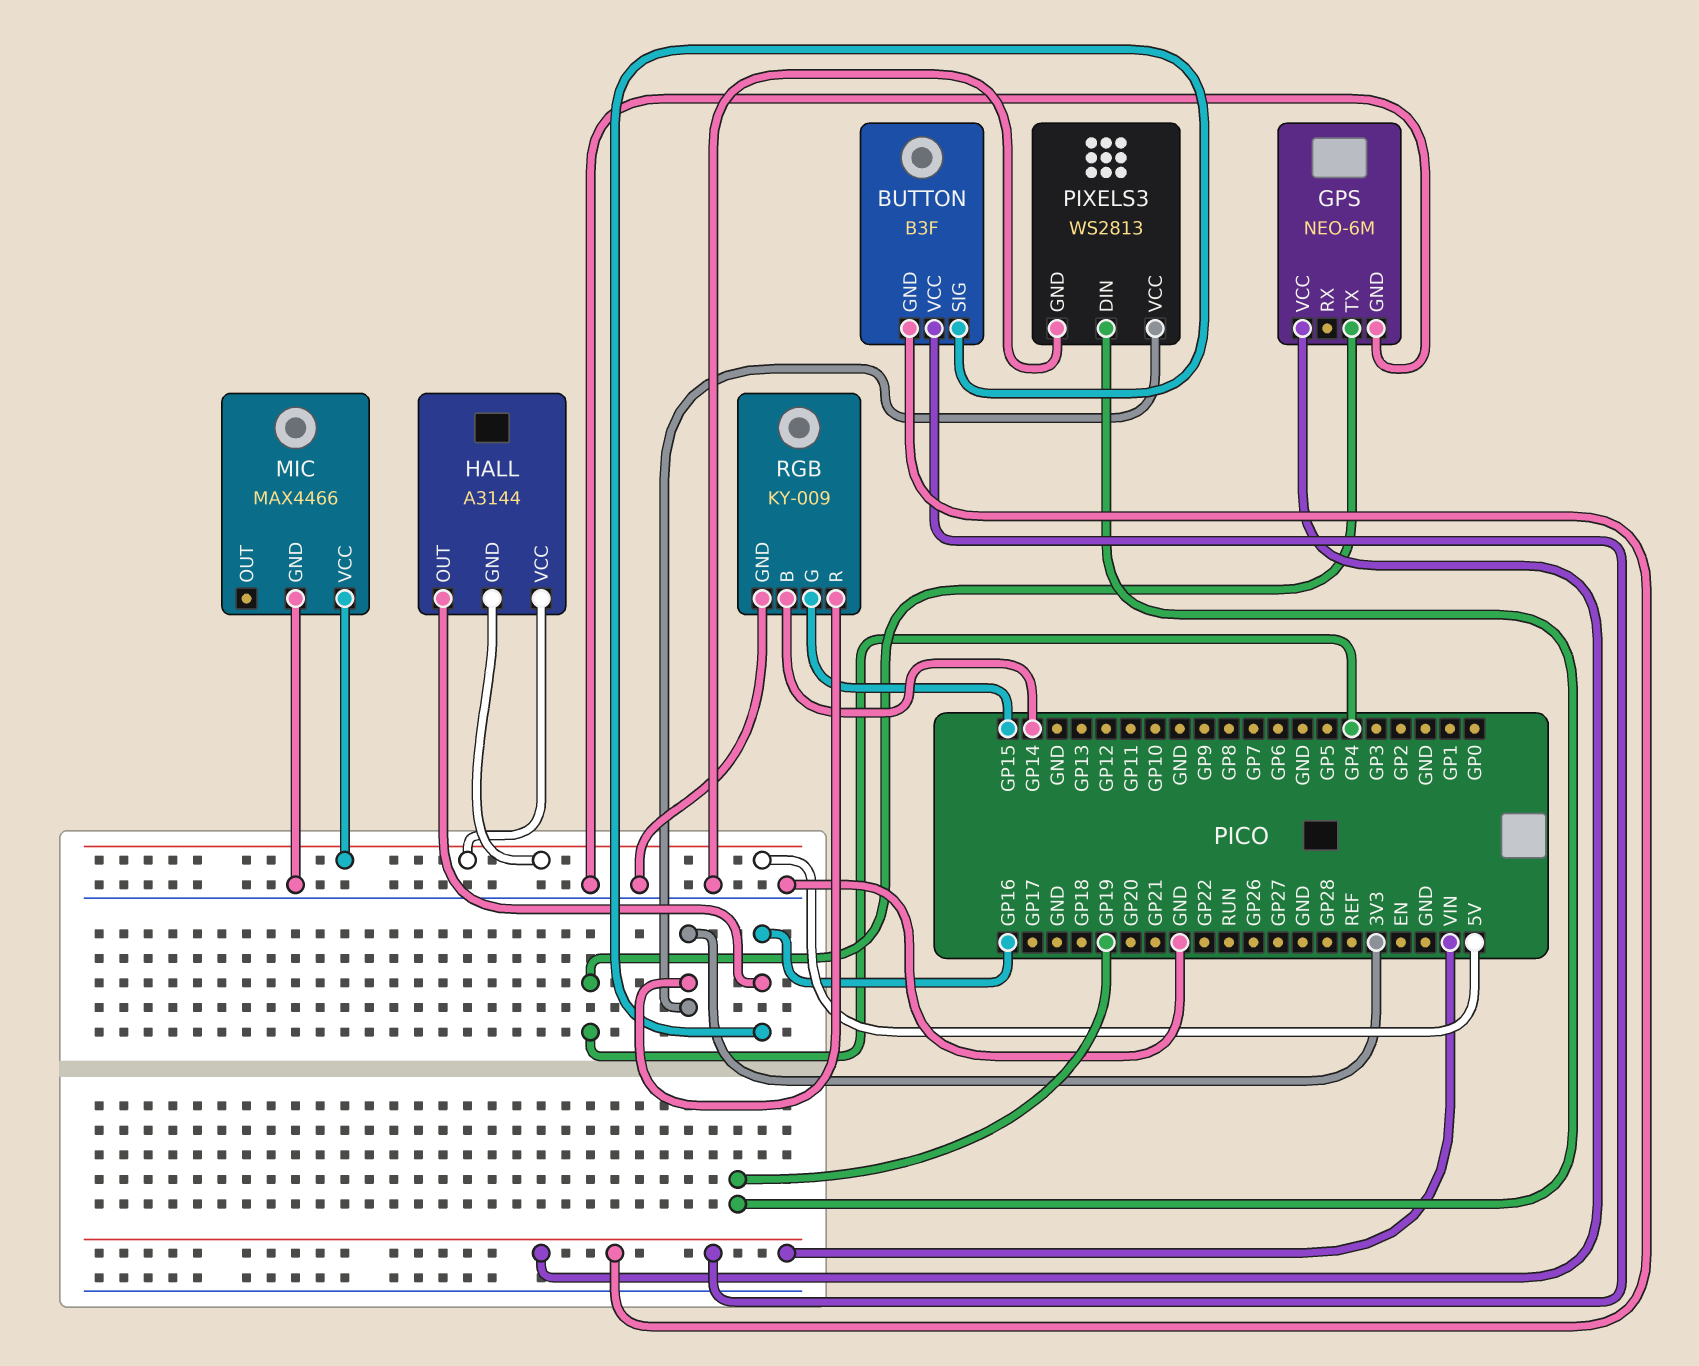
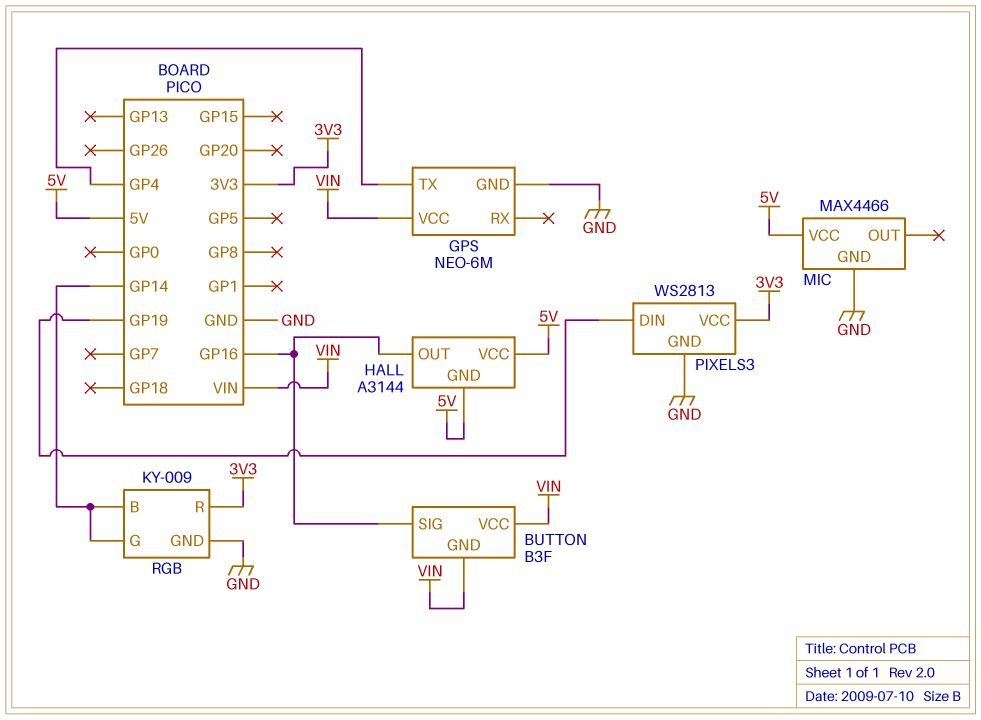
RGB pin G: GP15 -> GP14

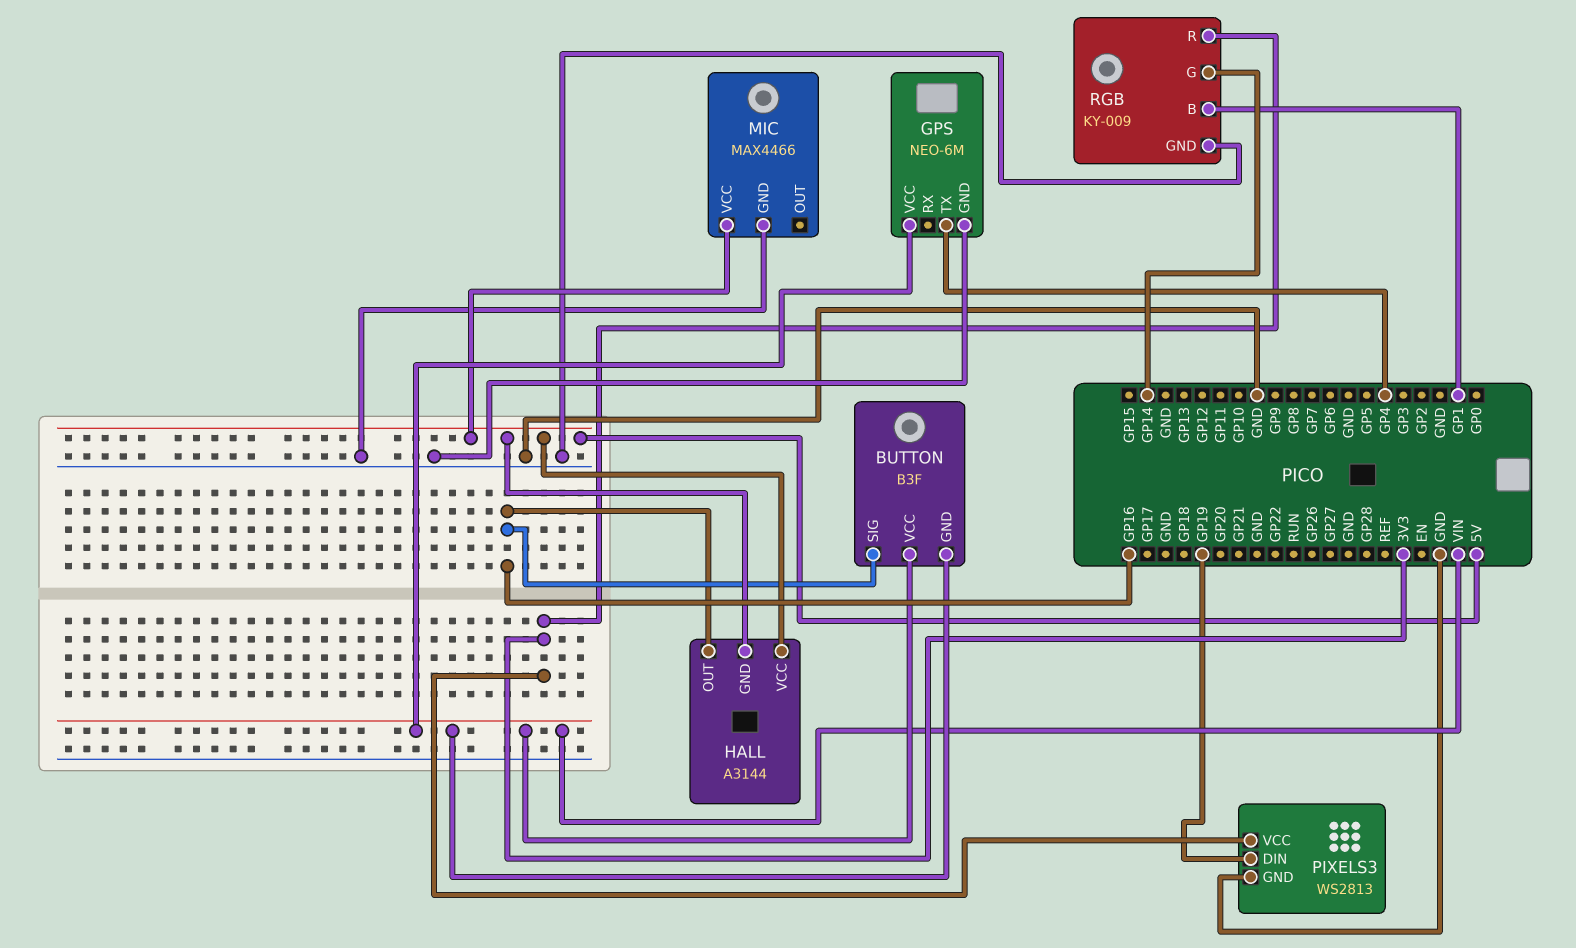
RGB pin B: GP14 -> GP1

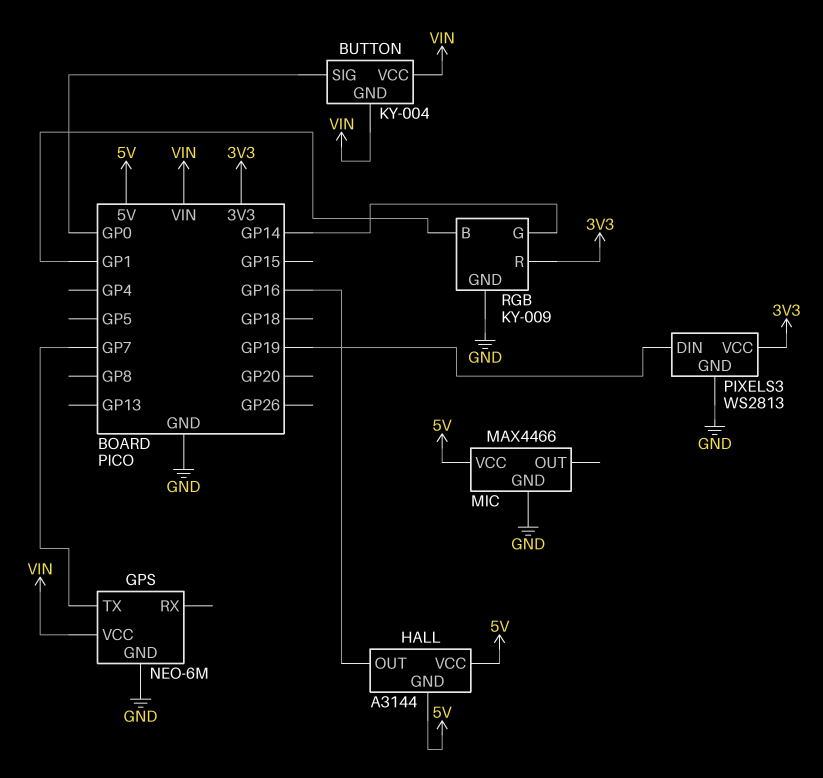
BUTTON: B3F -> KY-004
BUTTON pin SIG: GP16 -> GP0
GPS pin TX: GP4 -> GP7

